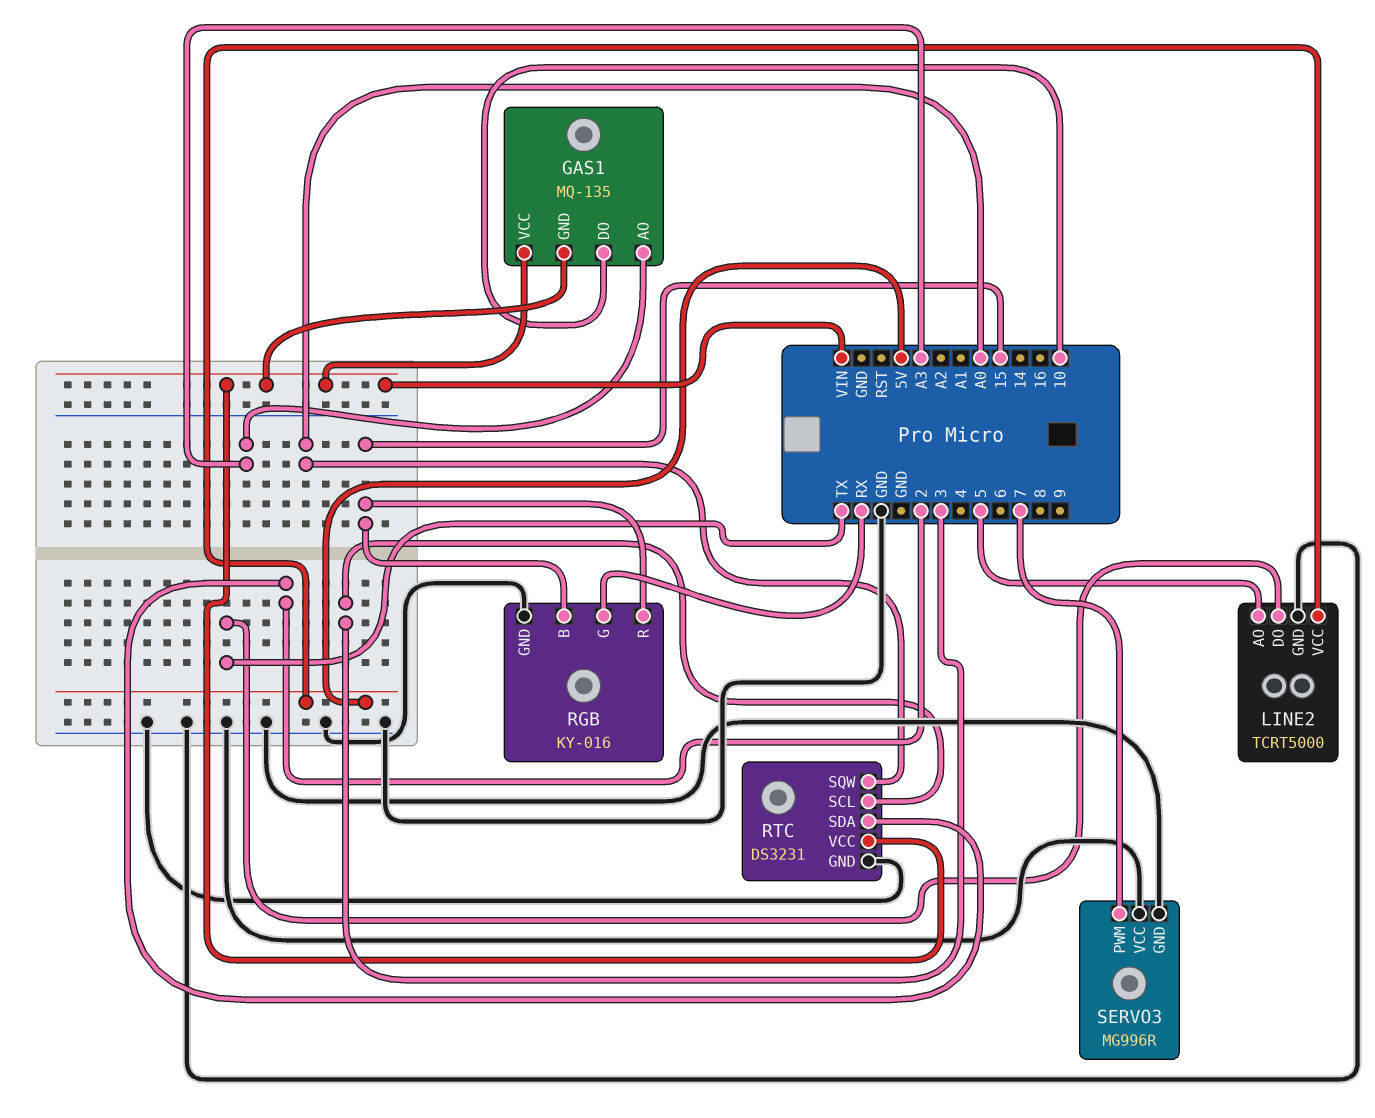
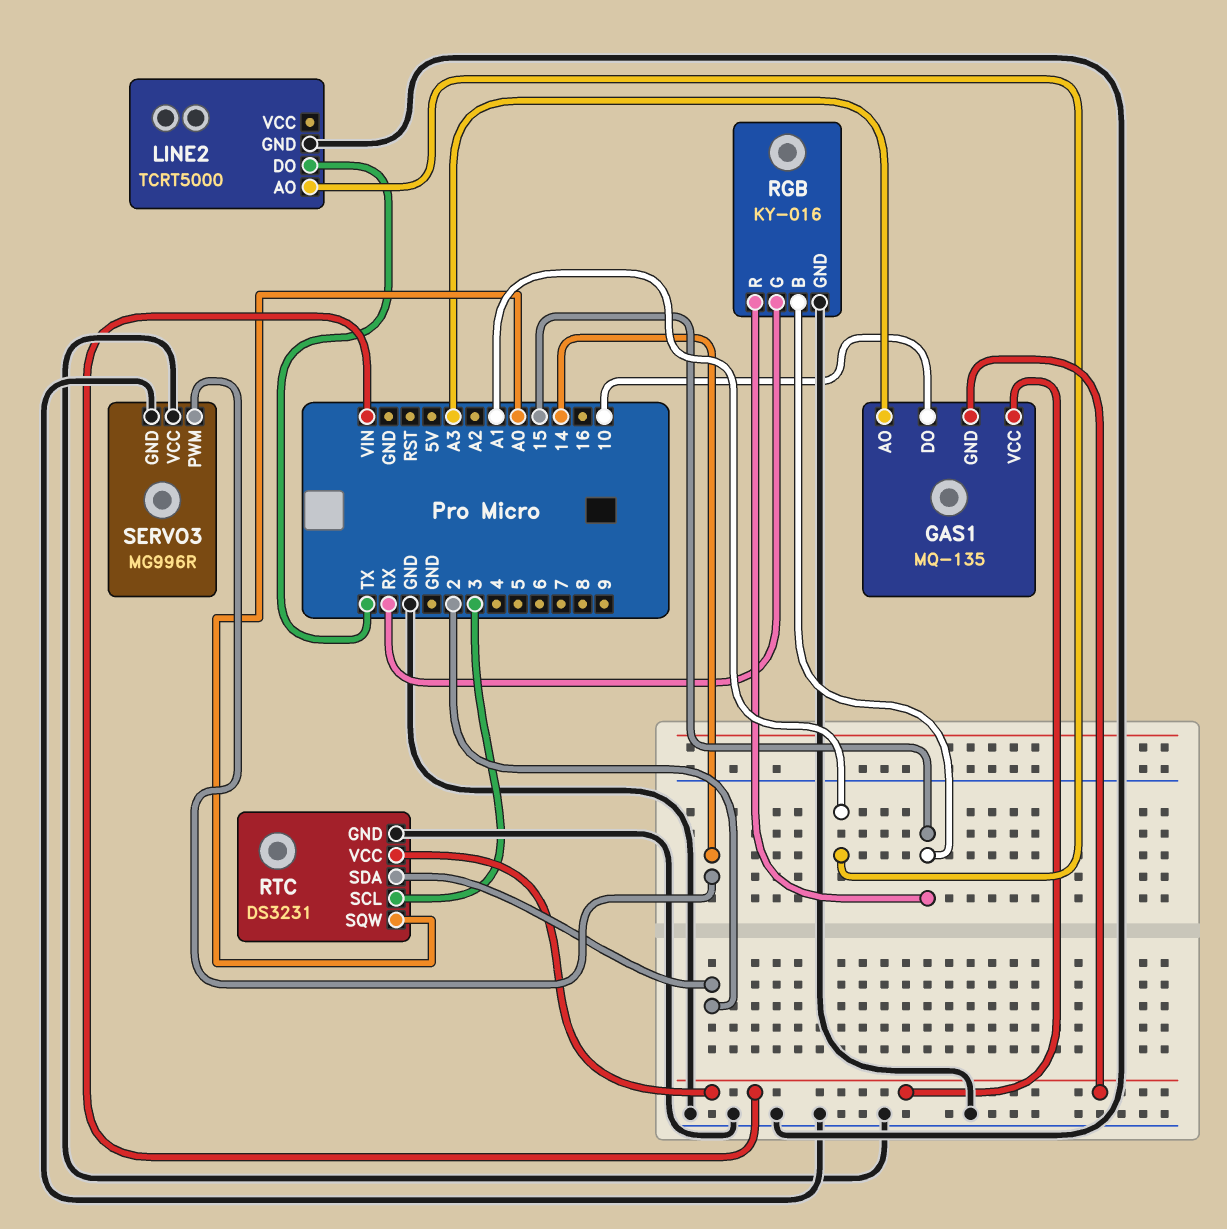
LINE2 pin AO: 5 -> A1
LINE2 pin VCC: 5V -> none
SERVO3 pin PWM: 7 -> 14

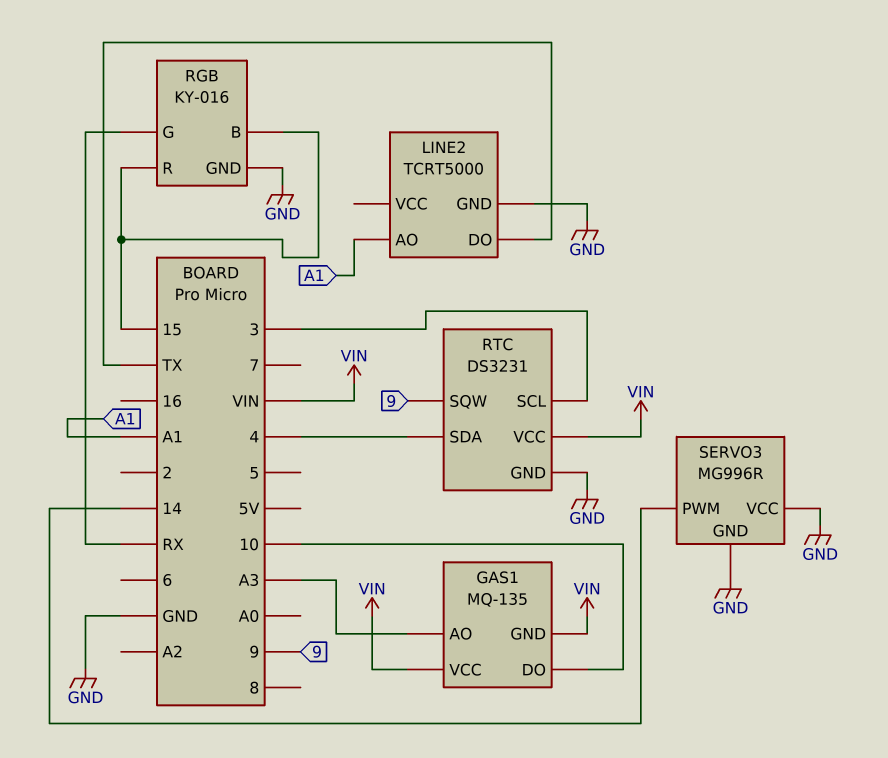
RTC pin SDA: 2 -> 4
RTC pin SQW: A0 -> 9

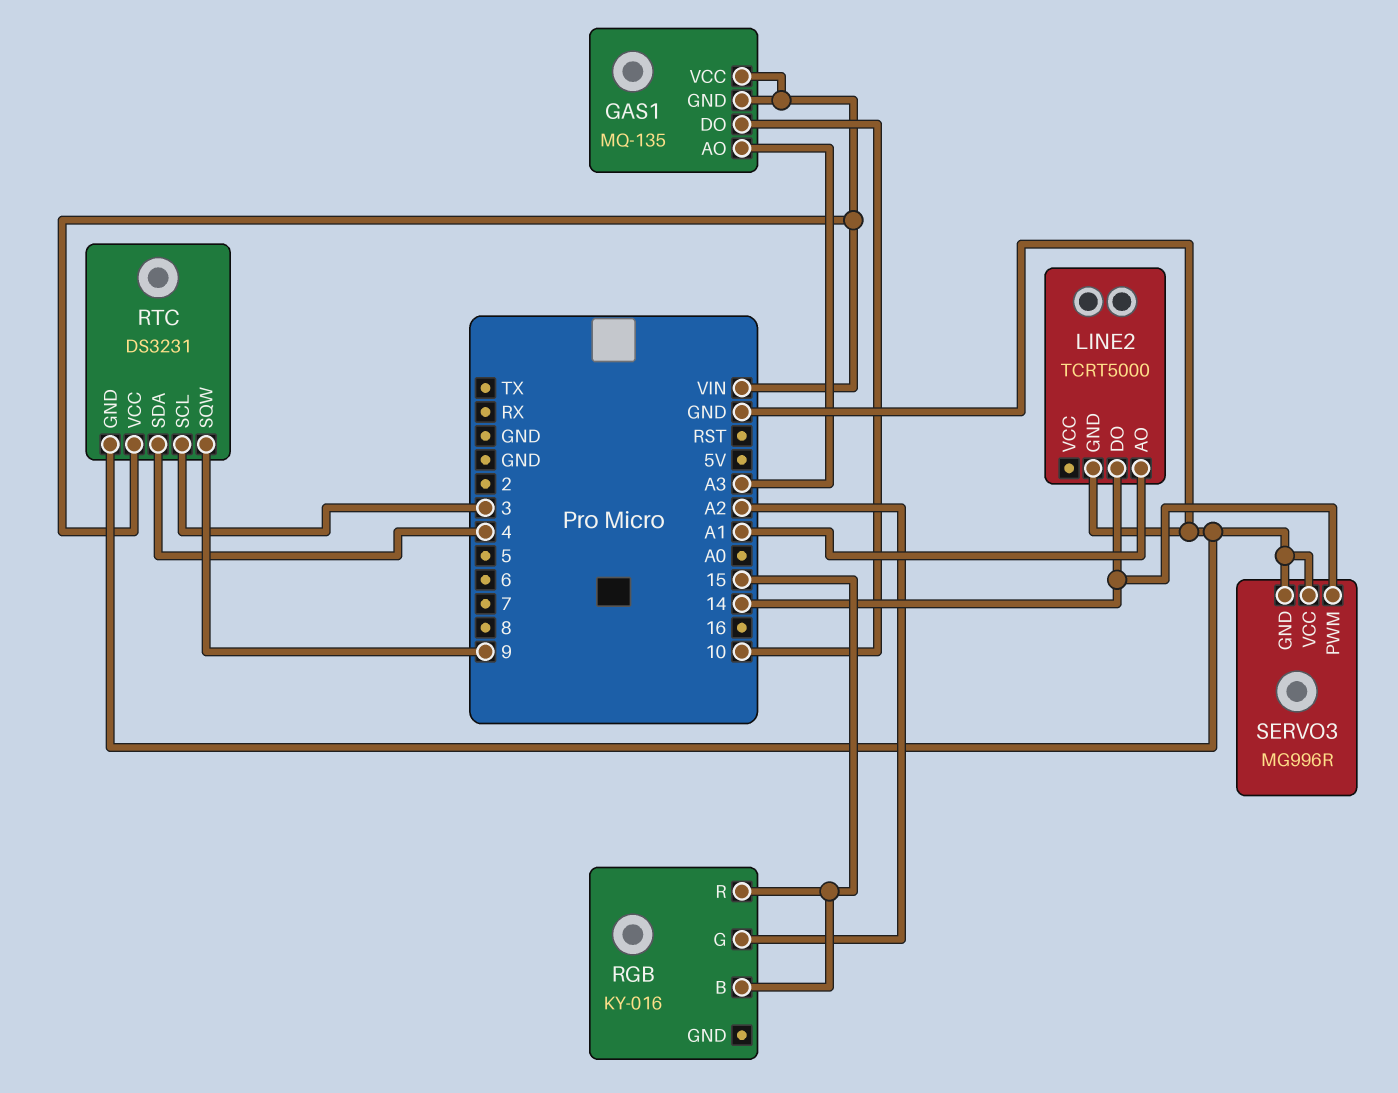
LINE2 pin DO: TX -> 14
RGB pin G: RX -> A2
RGB pin GND: GND -> none

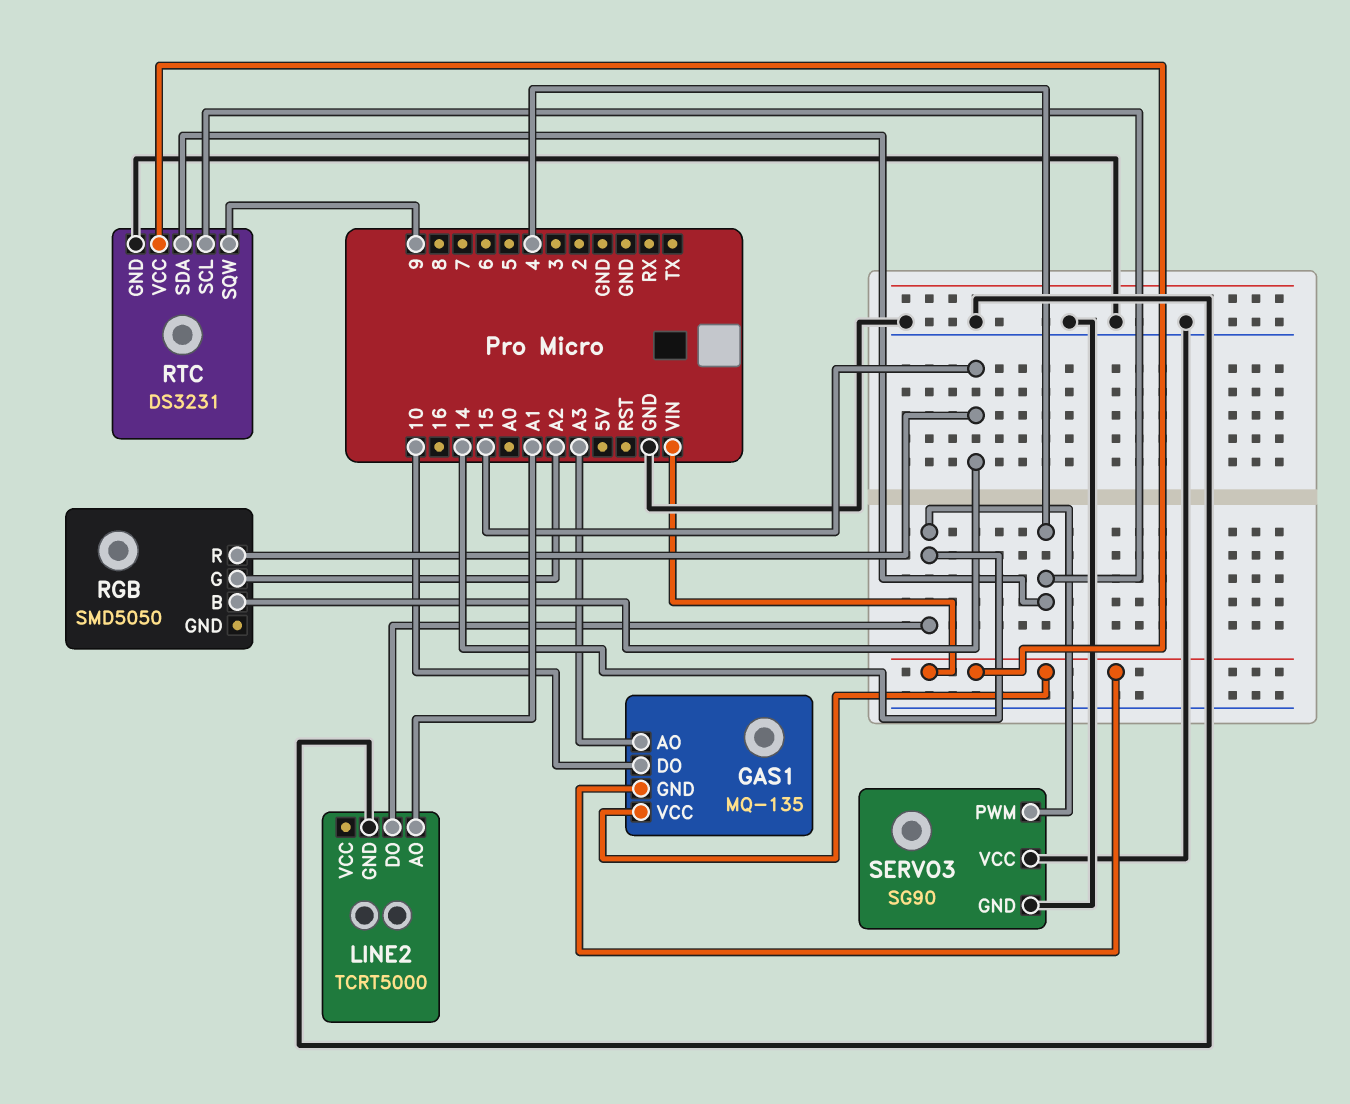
RGB: KY-016 -> SMD5050
RTC pin SCL: 3 -> 4
SERVO3: MG996R -> SG90

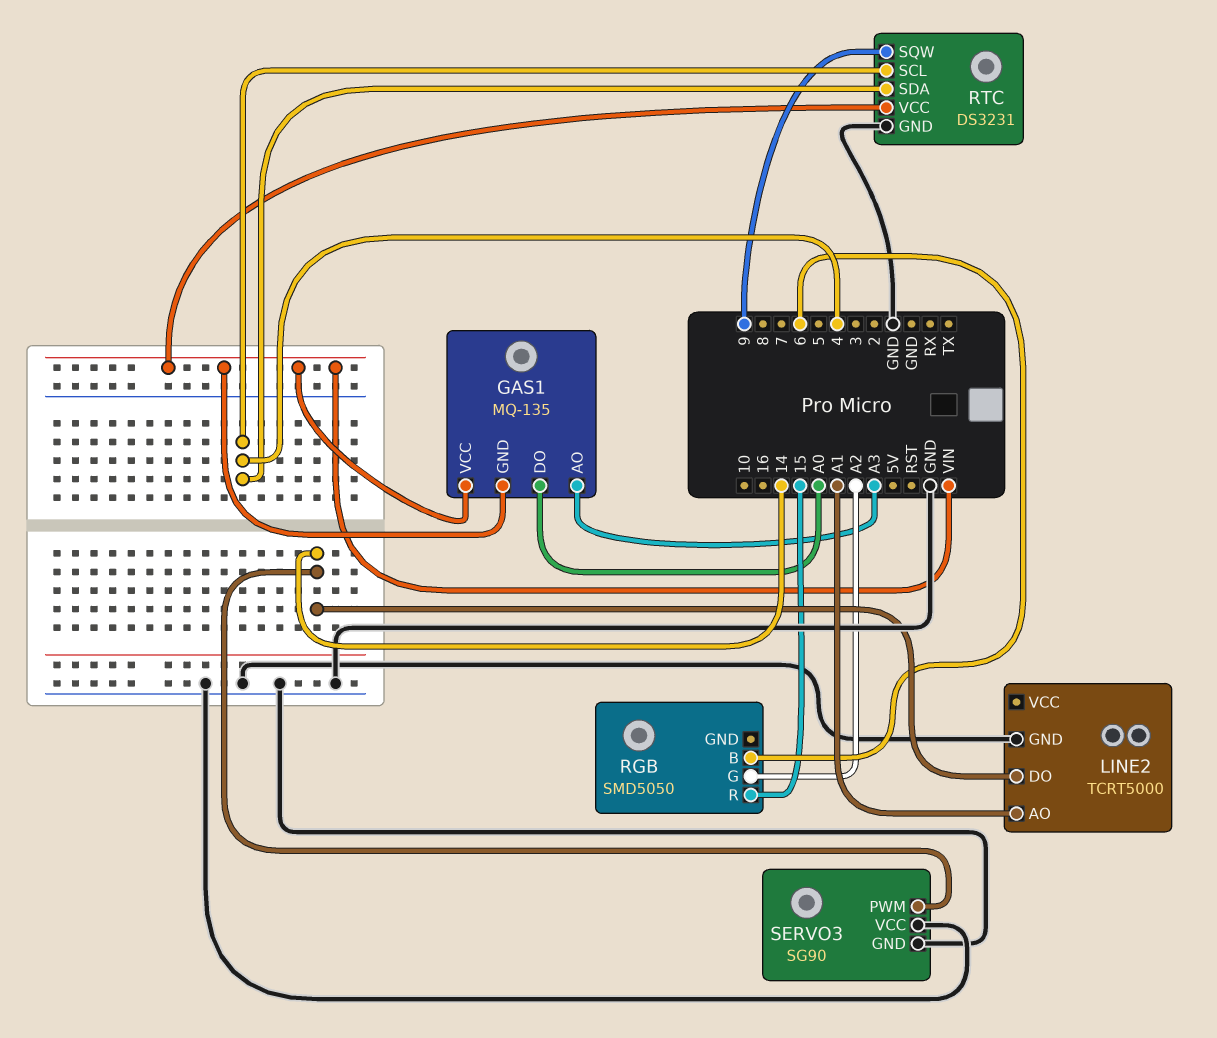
GAS1 pin DO: 10 -> A0
RGB pin B: 15 -> 6

